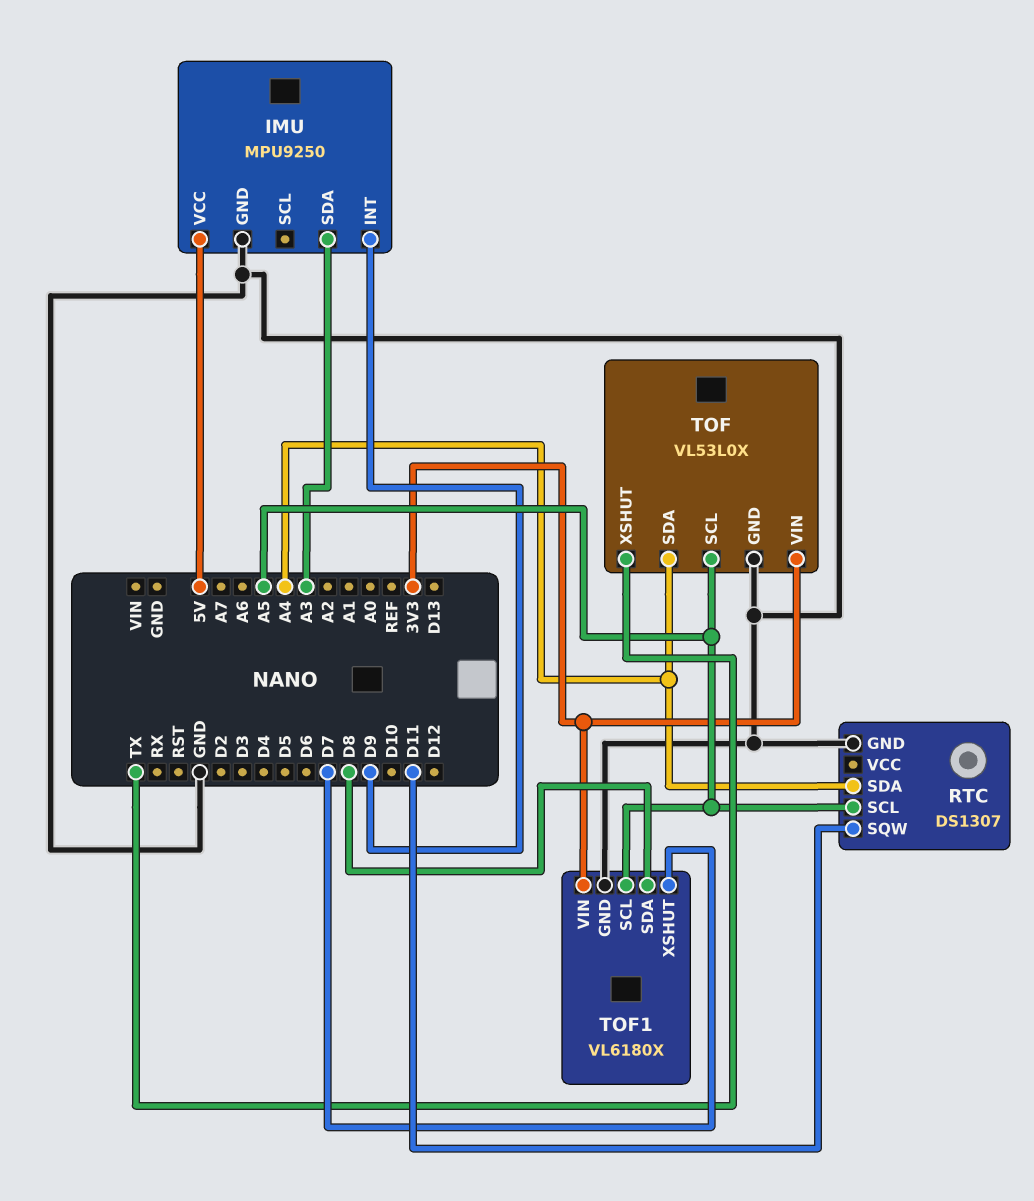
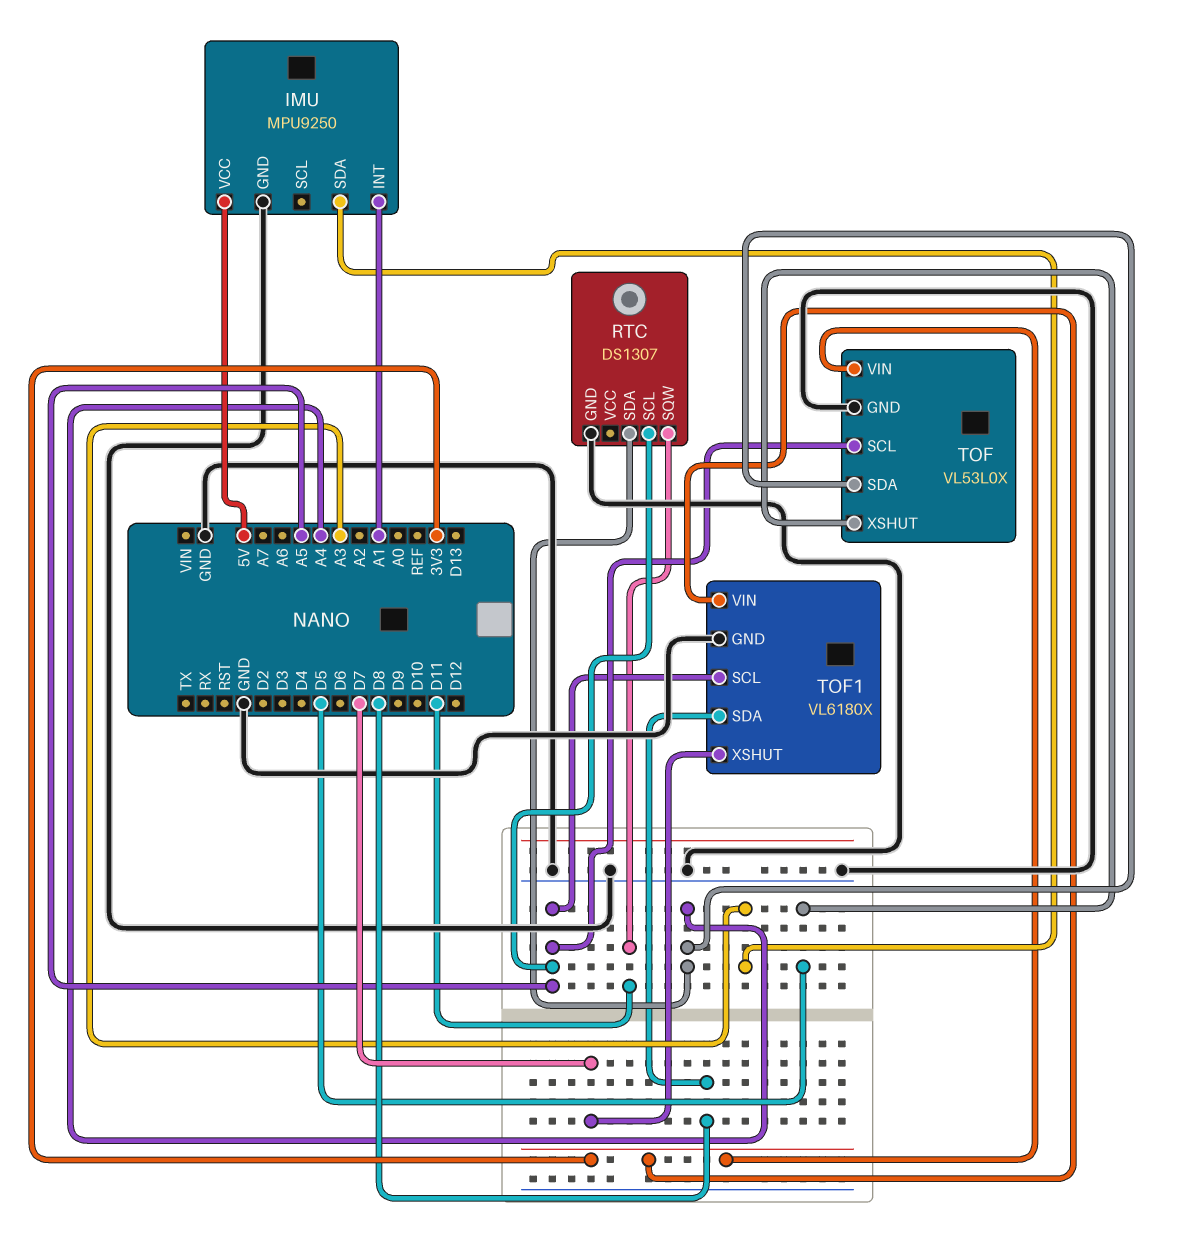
IMU pin INT: D9 -> A1
TOF pin XSHUT: TX -> D5

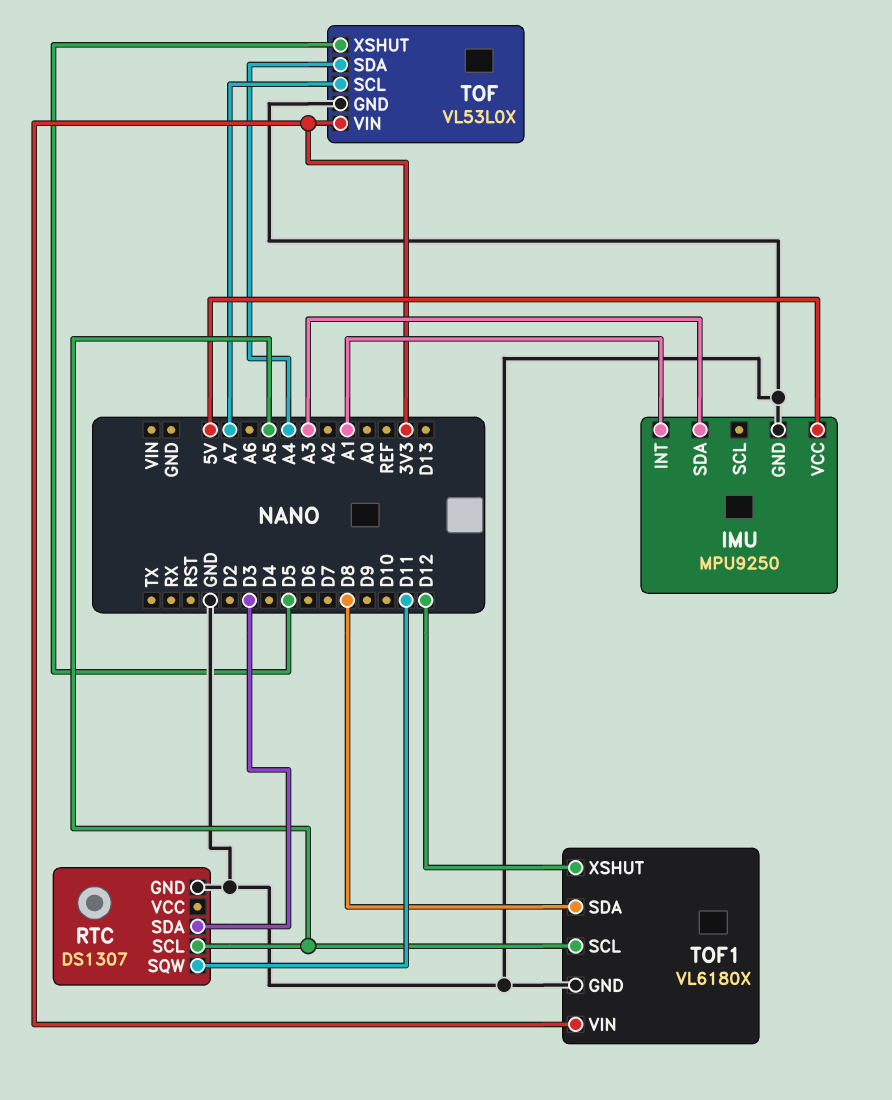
RTC pin SDA: A4 -> D3
TOF pin SCL: A5 -> A7
TOF1 pin XSHUT: D7 -> D12

